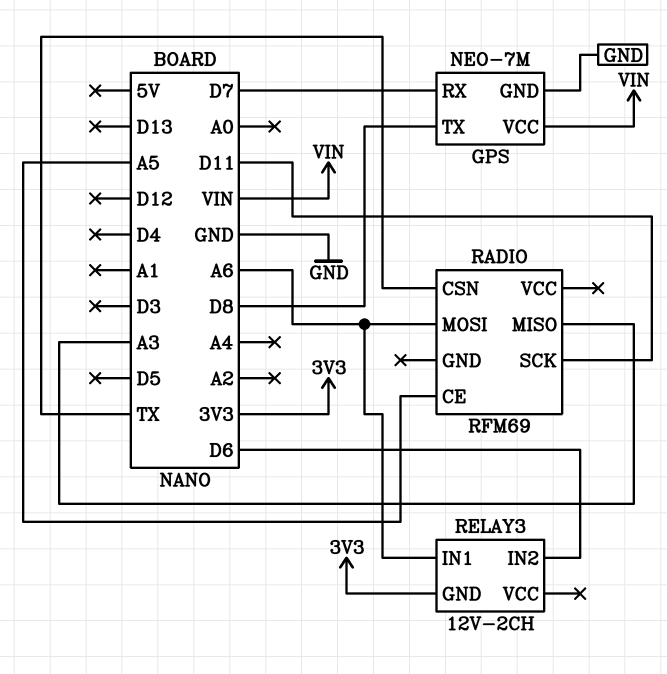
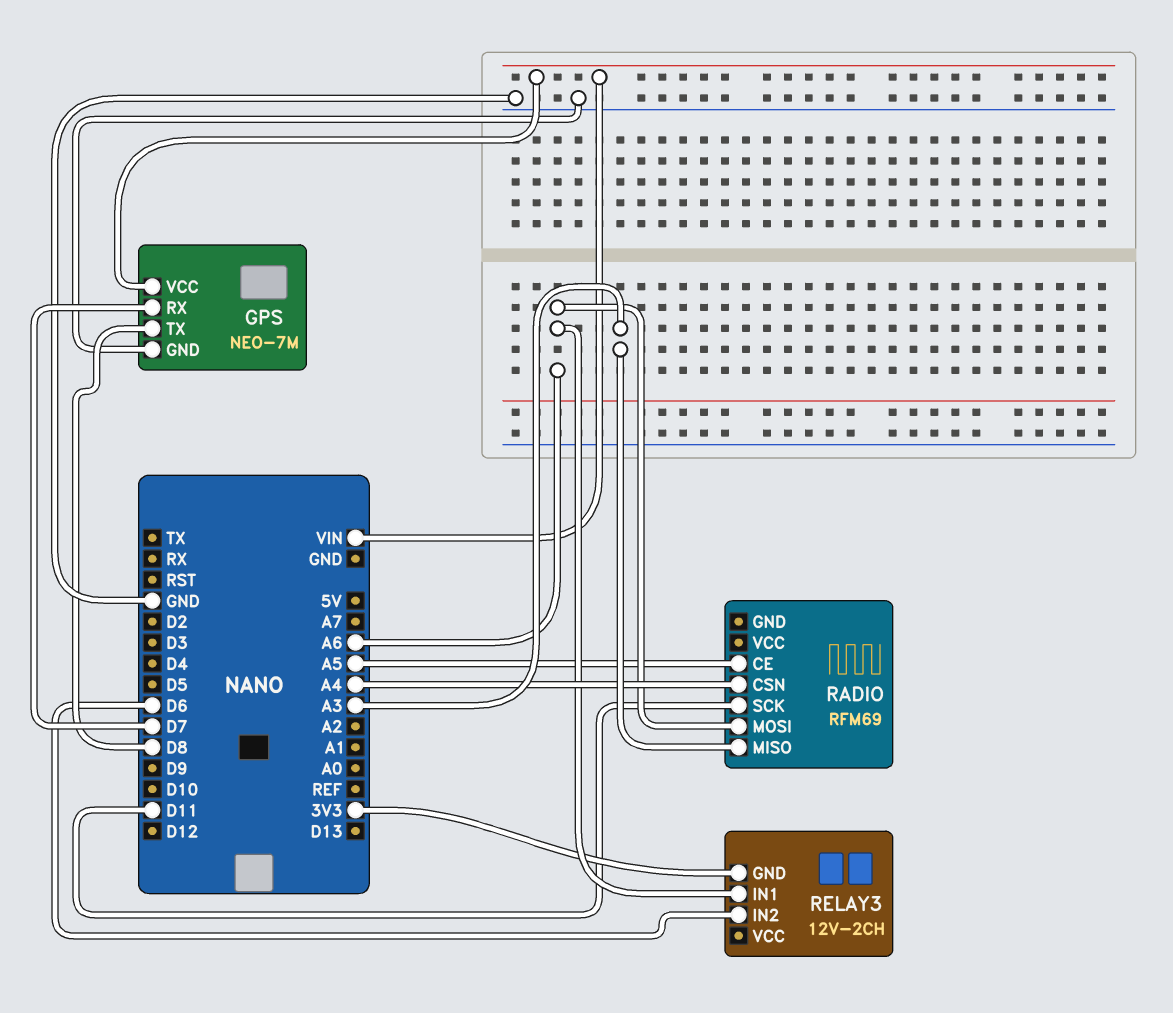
RADIO pin CSN: TX -> A4

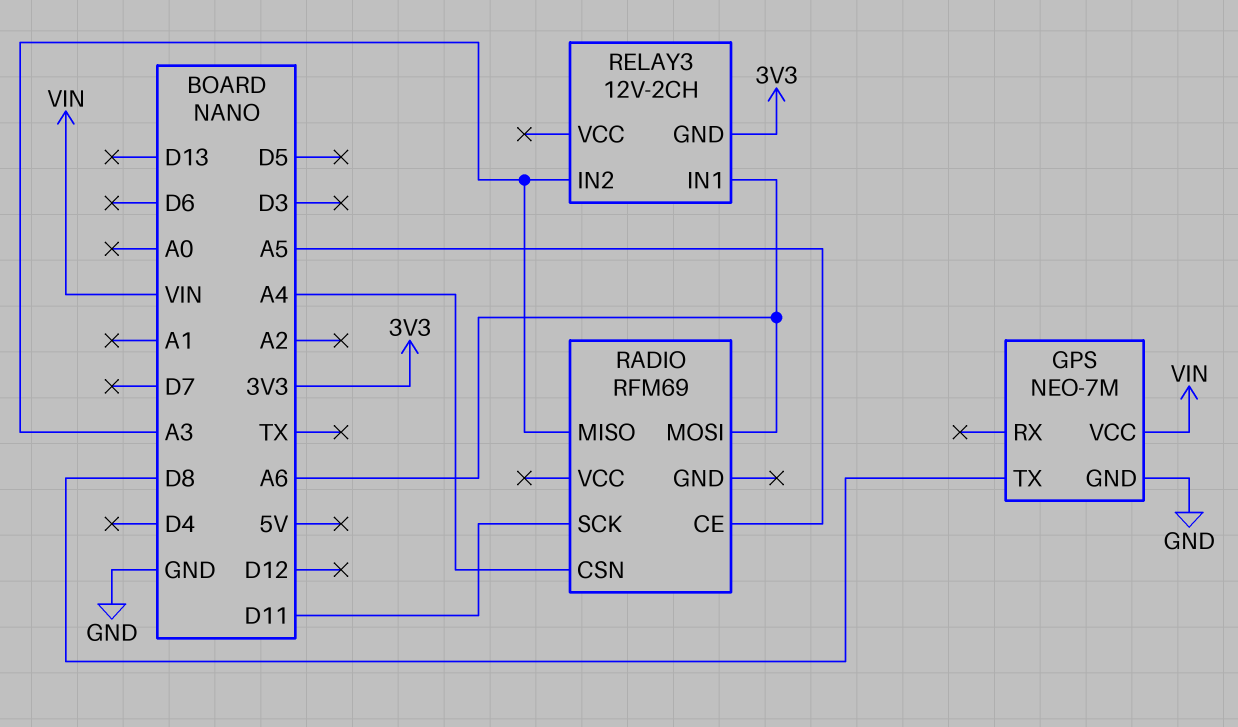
GPS pin RX: D7 -> none
RELAY3 pin IN2: D6 -> A3

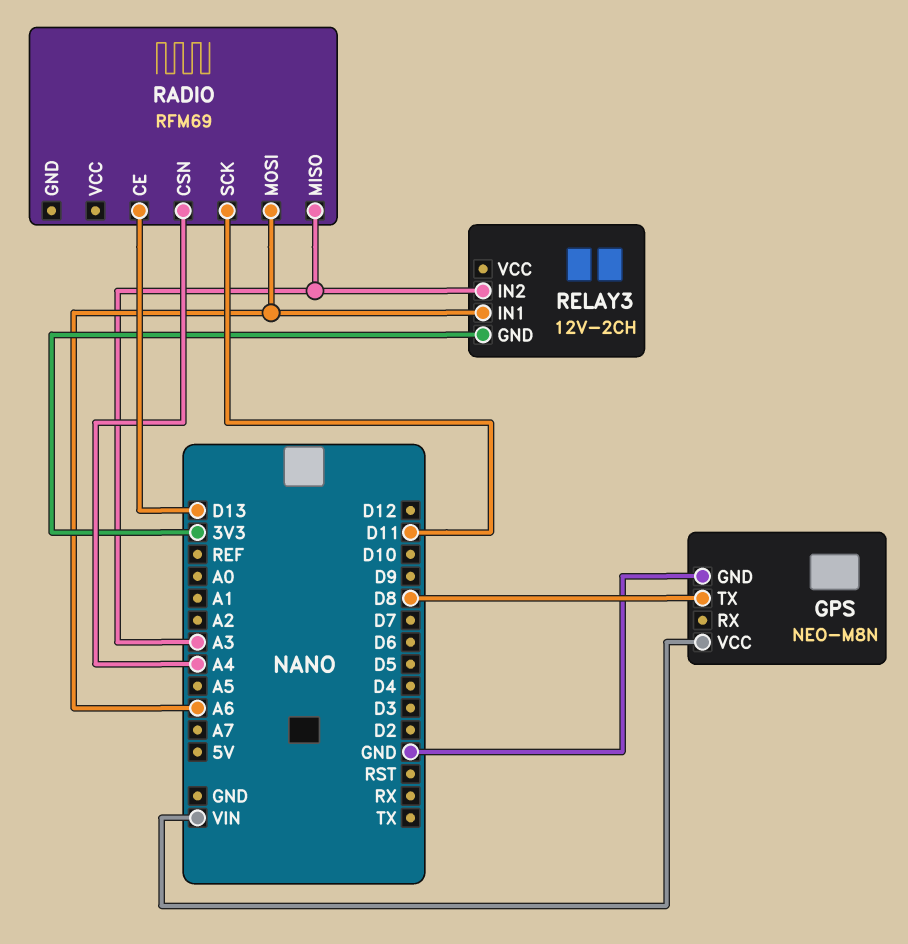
GPS: NEO-7M -> NEO-M8N
RADIO pin CE: A5 -> D13

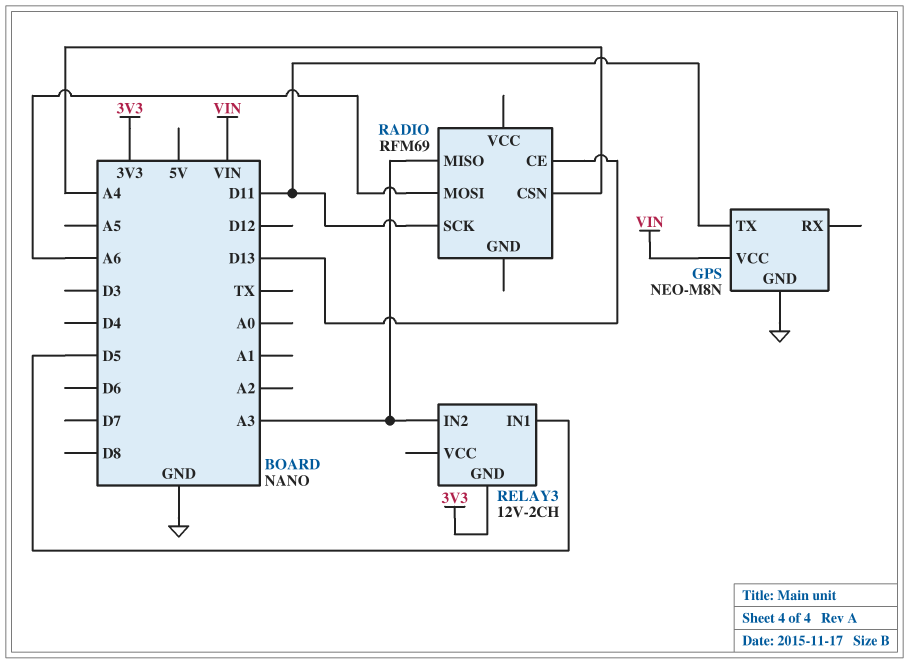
GPS pin TX: D8 -> D11
RELAY3 pin IN1: A6 -> D5

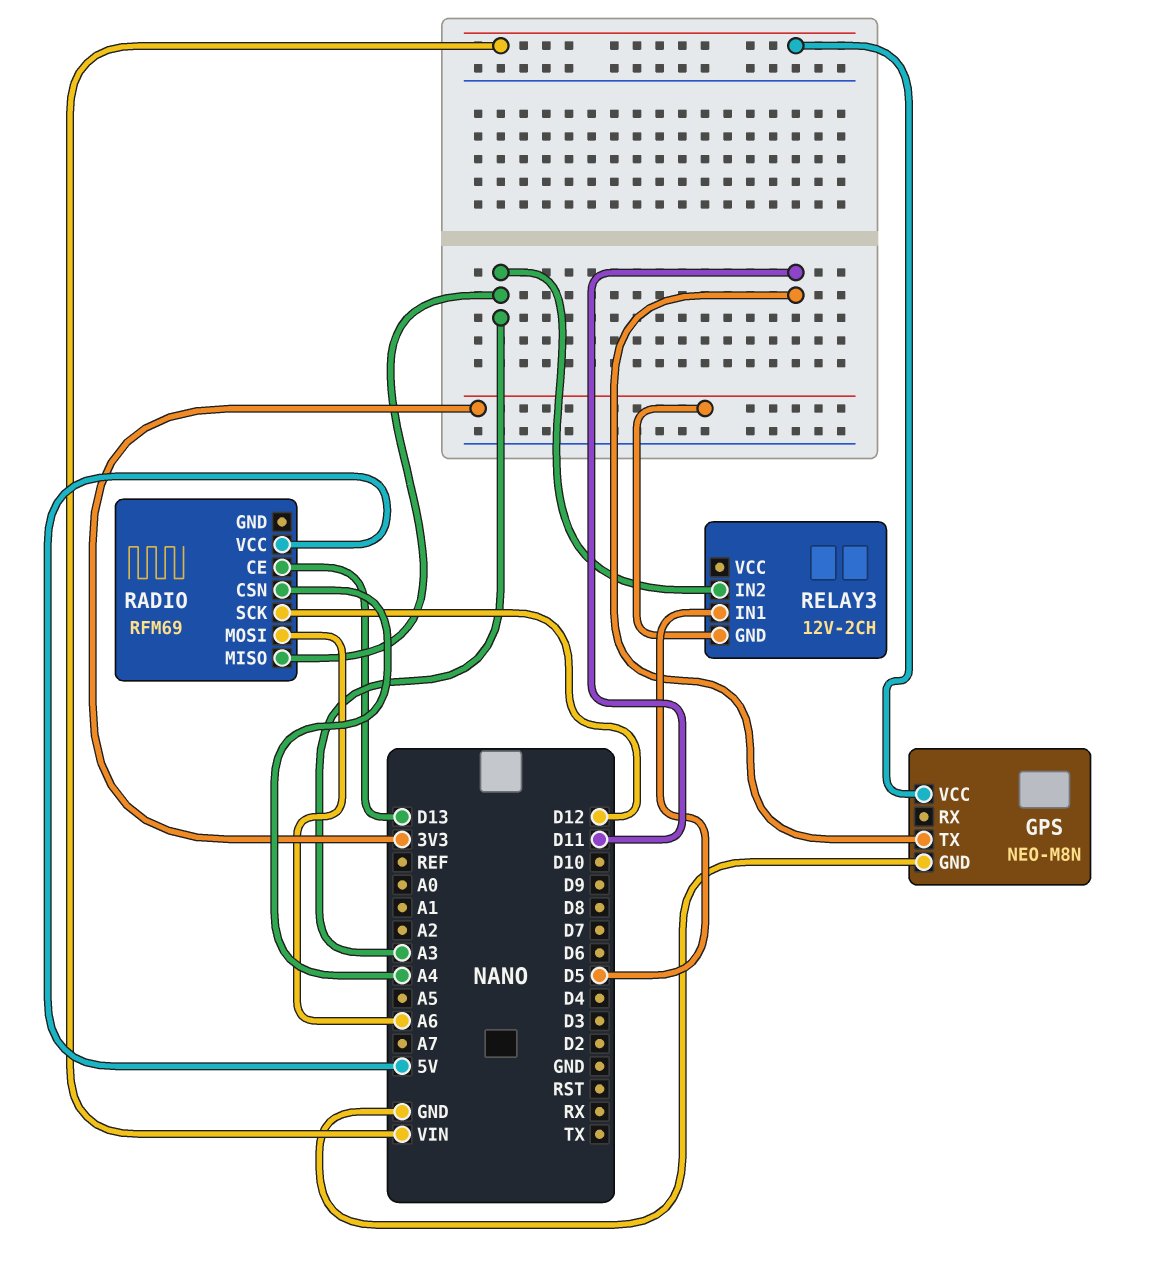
RADIO pin SCK: D11 -> D12
RADIO pin VCC: none -> 5V

